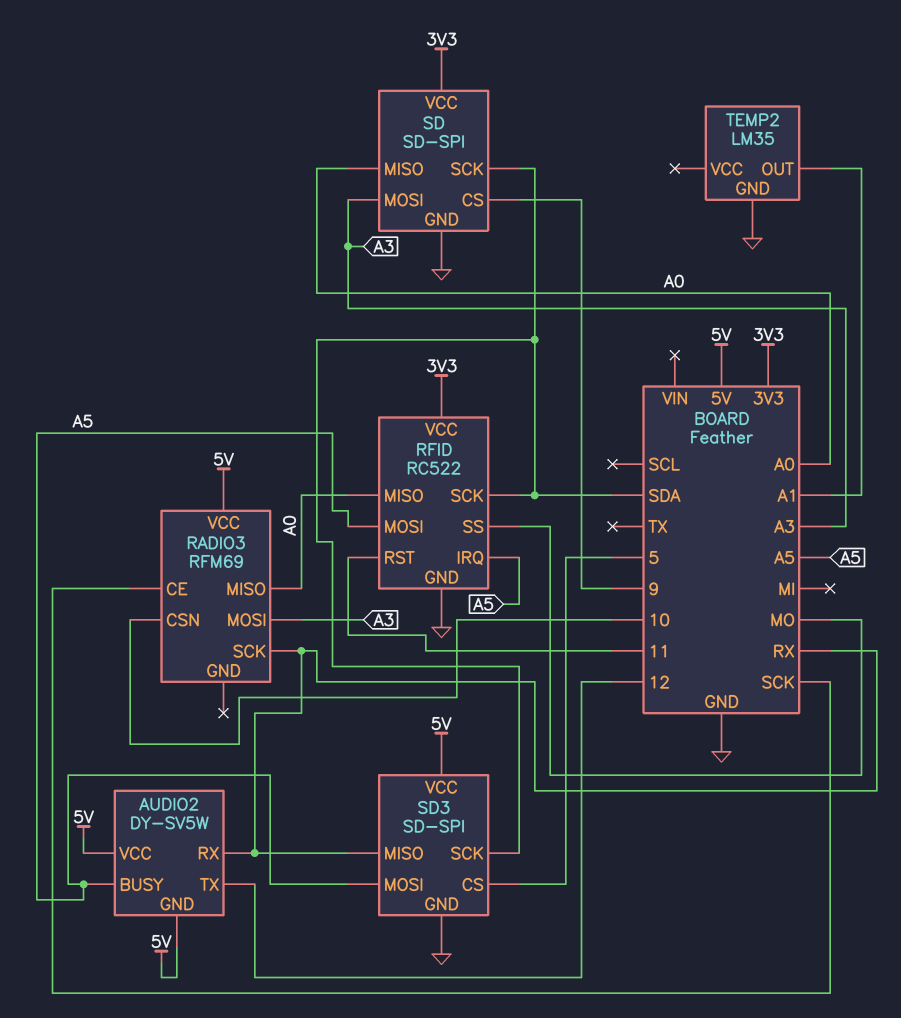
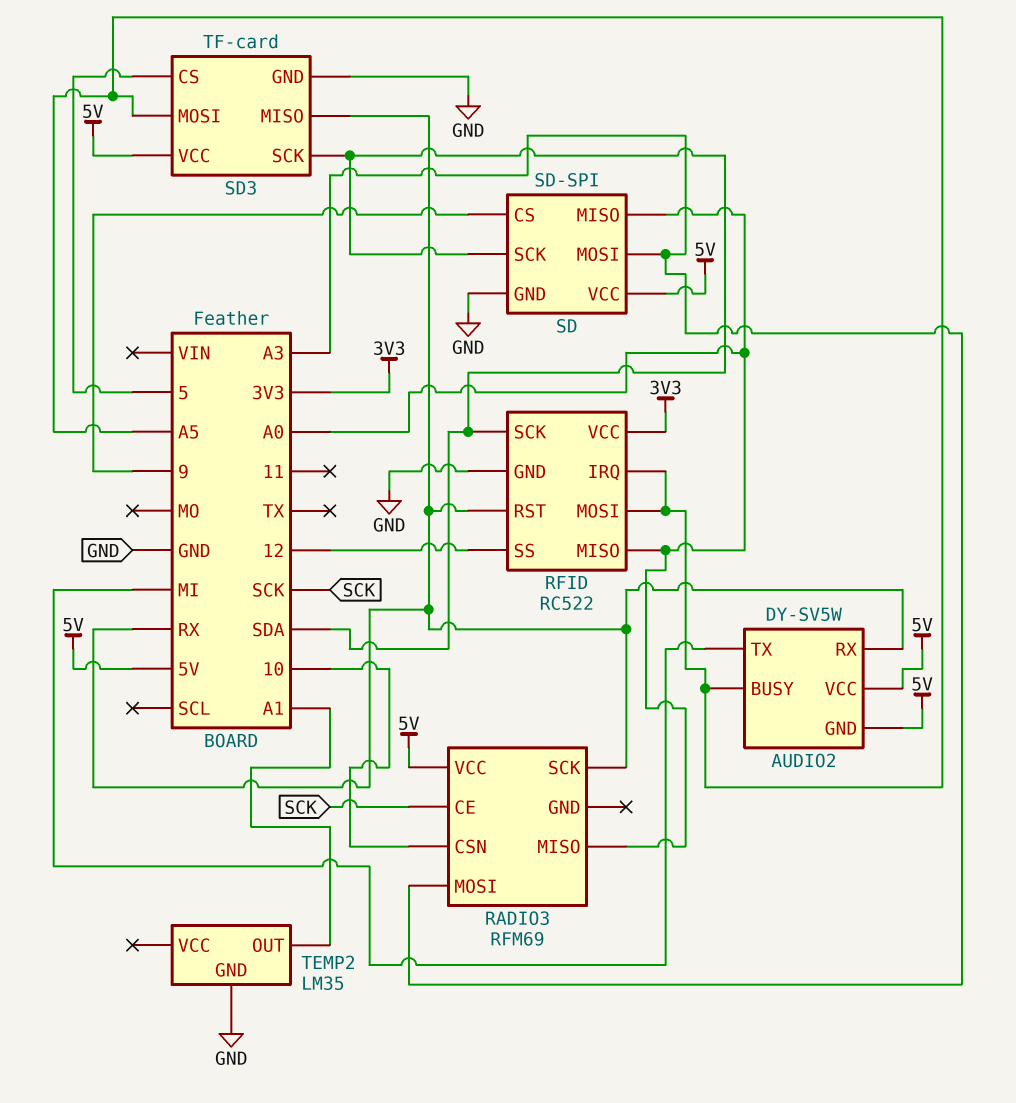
AUDIO2 pin TX: 12 -> MI
RFID pin RST: 11 -> RX
RFID pin SS: MO -> 12
SD pin VCC: 3V3 -> 5V
SD3: SD-SPI -> TF-card

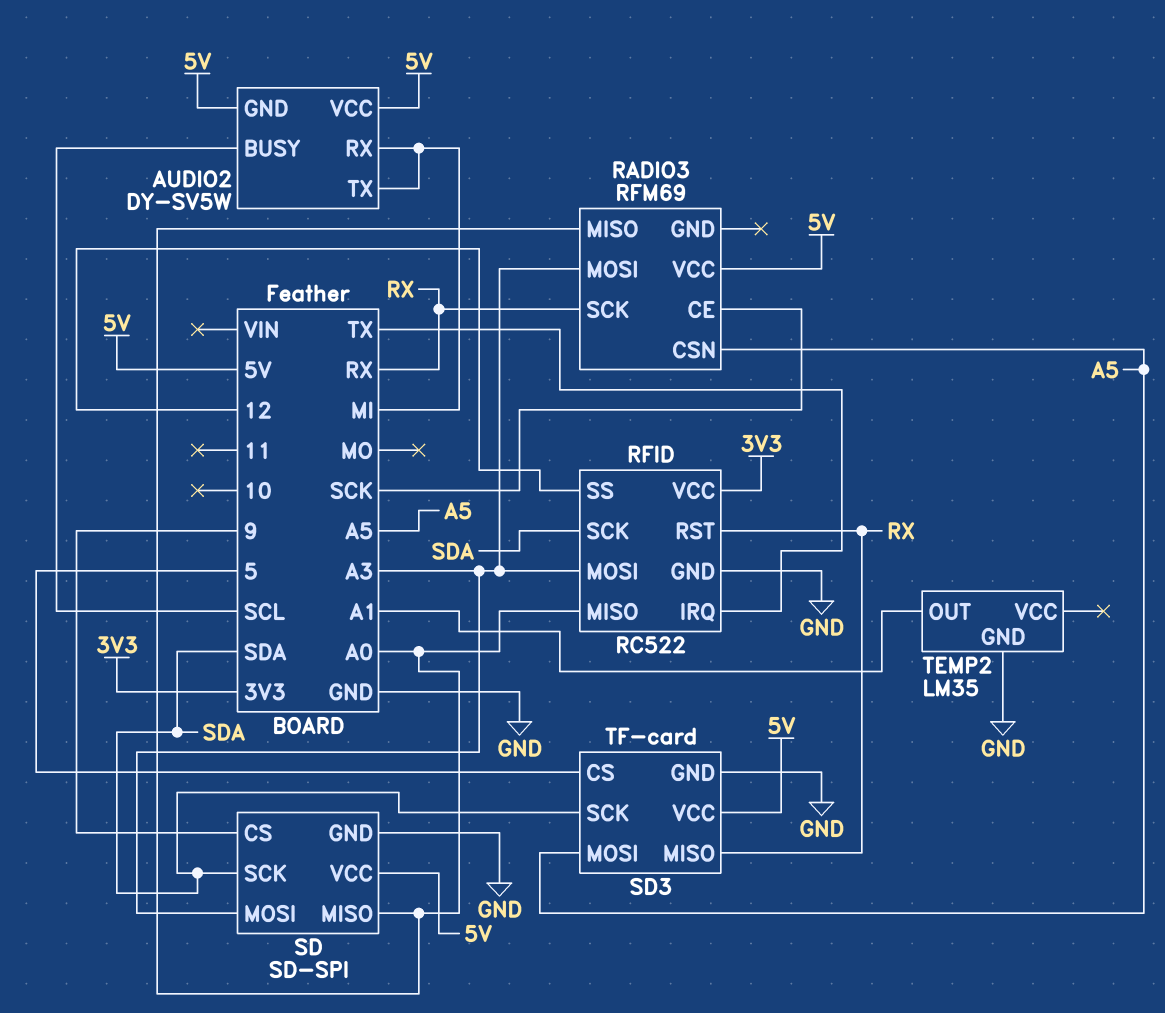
AUDIO2 pin BUSY: A5 -> SCL
AUDIO2 pin RX: RX -> MI
RADIO3 pin CSN: 10 -> A5
RFID pin IRQ: A5 -> TX
RFID pin MOSI: A5 -> A3

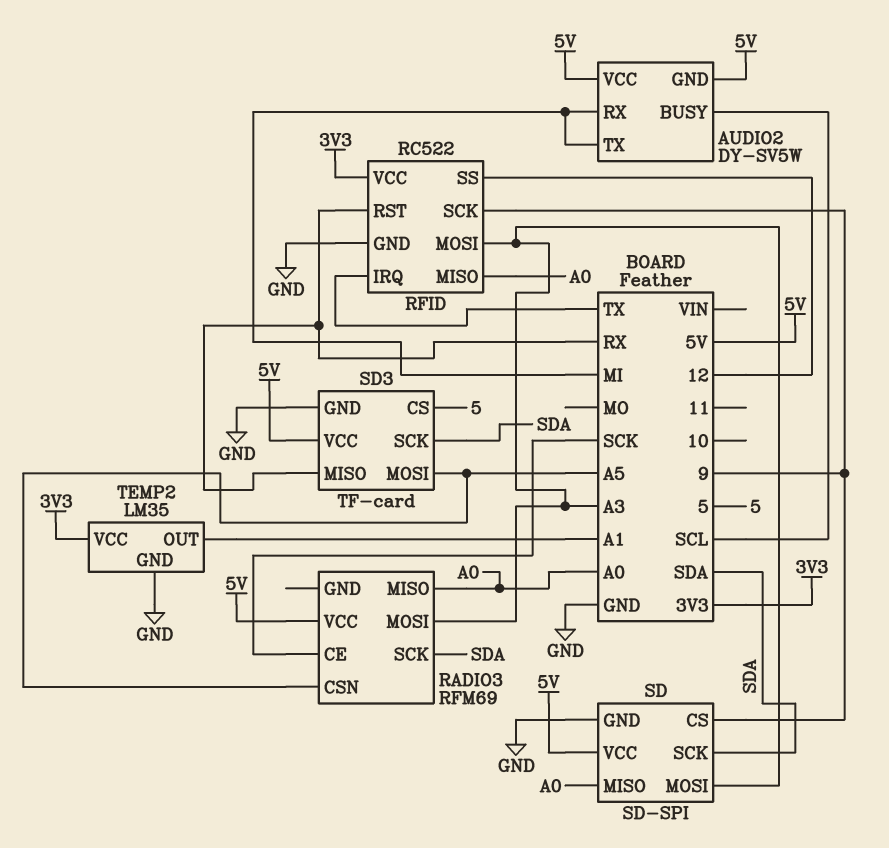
RADIO3 pin SCK: RX -> SDA
RFID pin SCK: SDA -> 9
TEMP2 pin VCC: none -> 3V3

